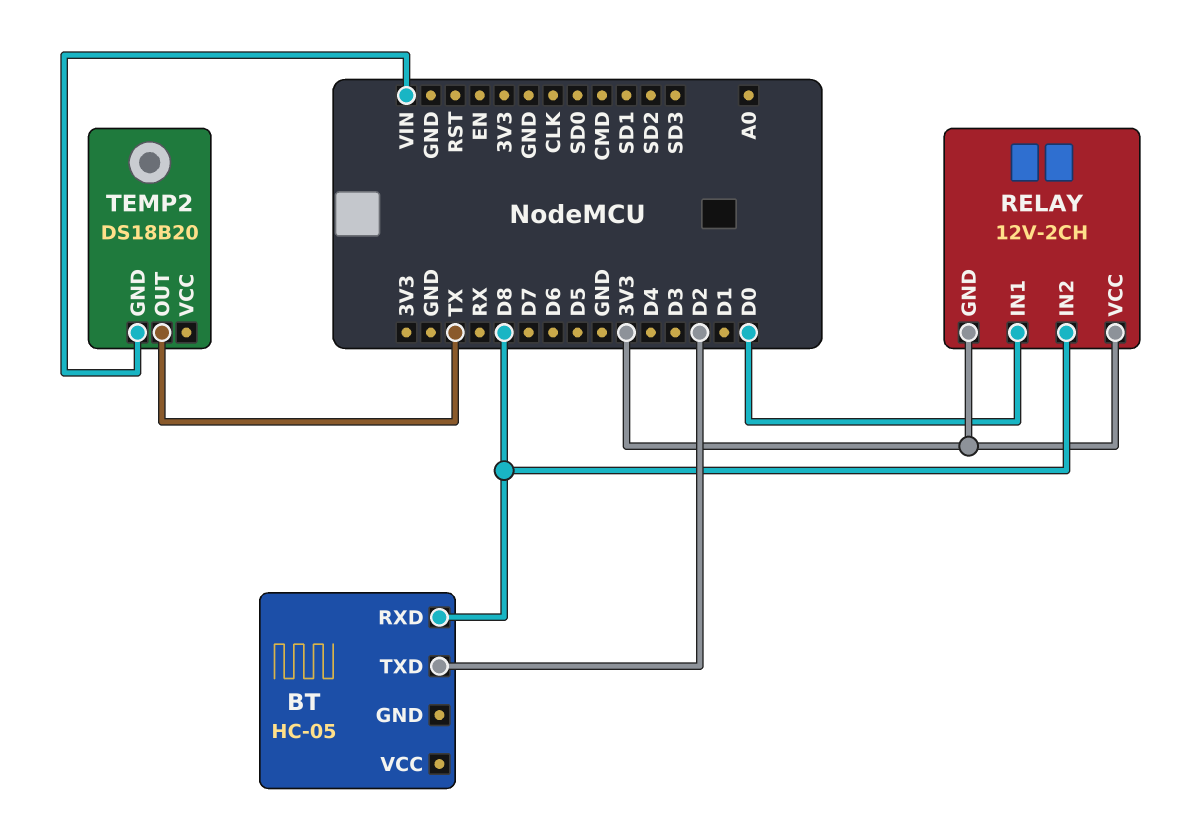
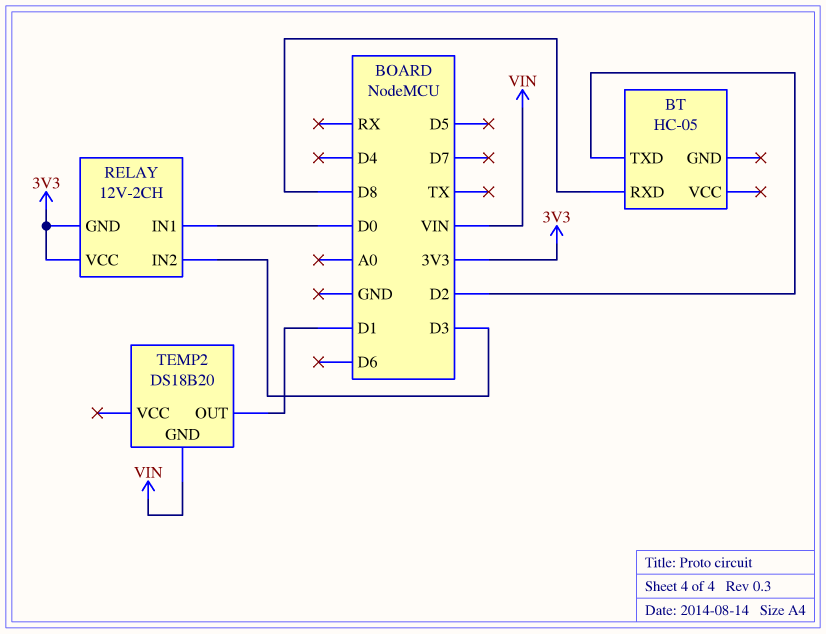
RELAY pin IN2: D8 -> D3
TEMP2 pin OUT: TX -> D1

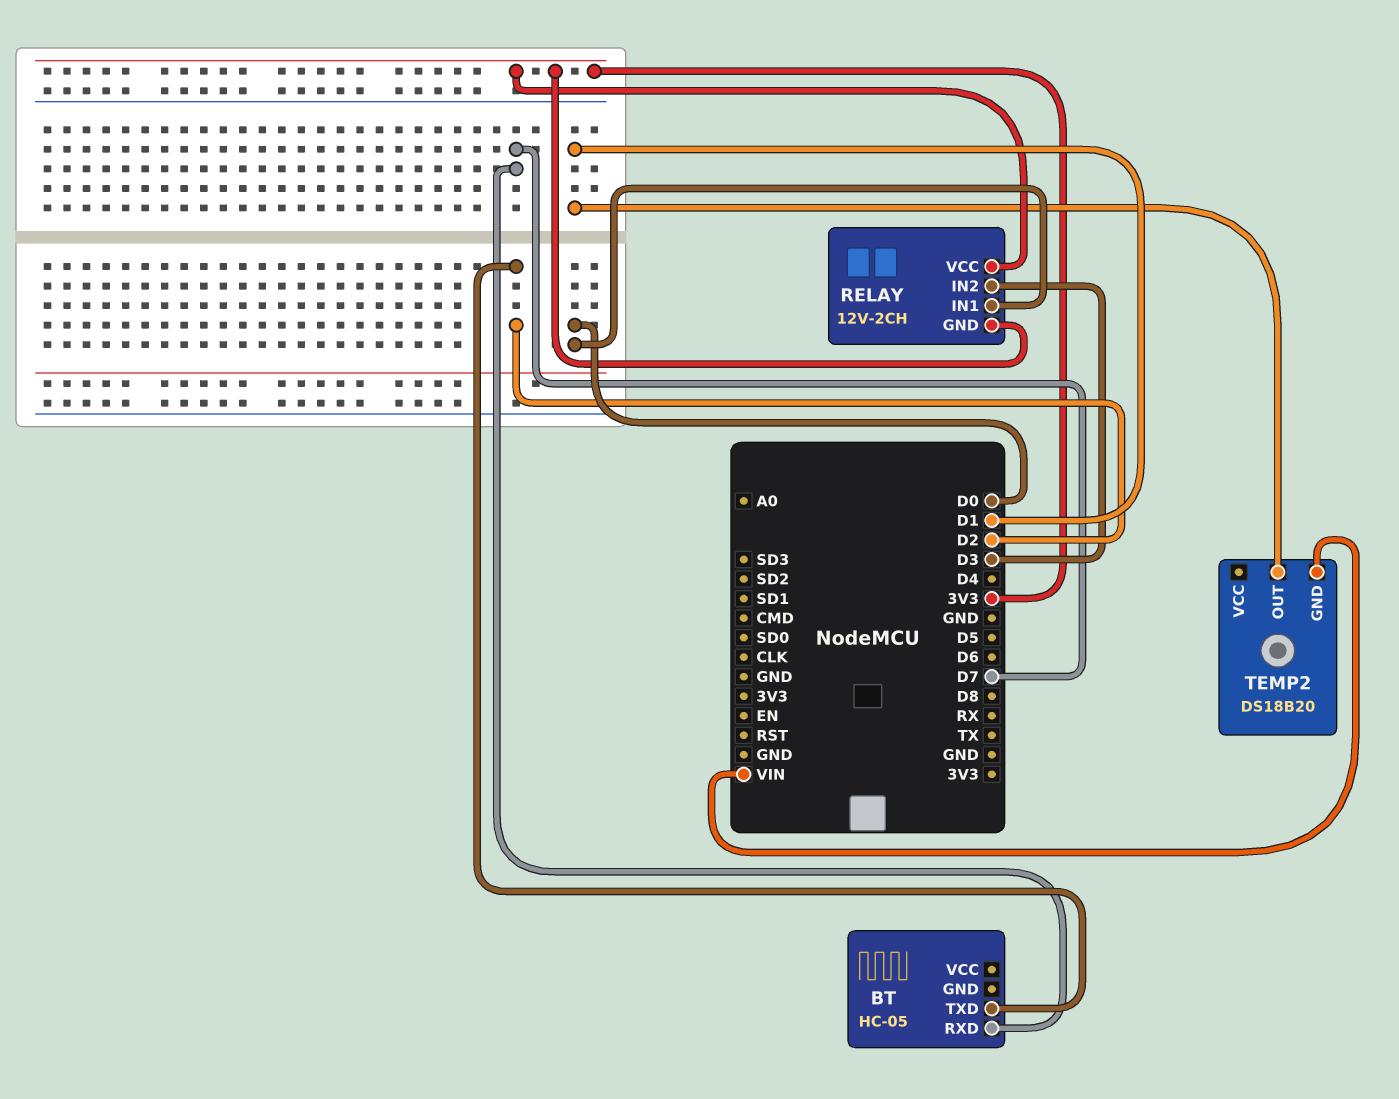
BT pin RXD: D8 -> D7

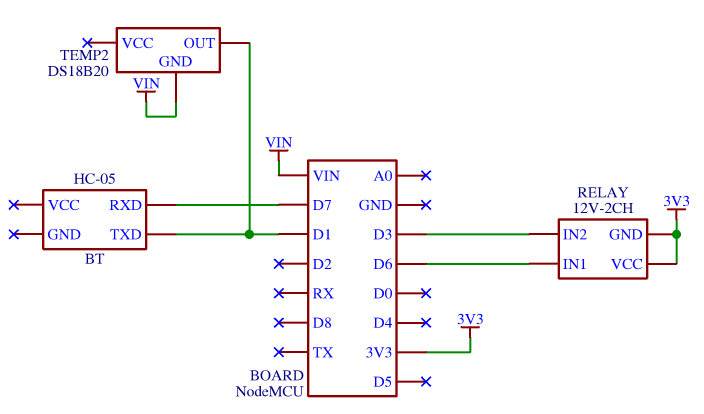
BT pin TXD: D2 -> D1
RELAY pin IN1: D0 -> D6

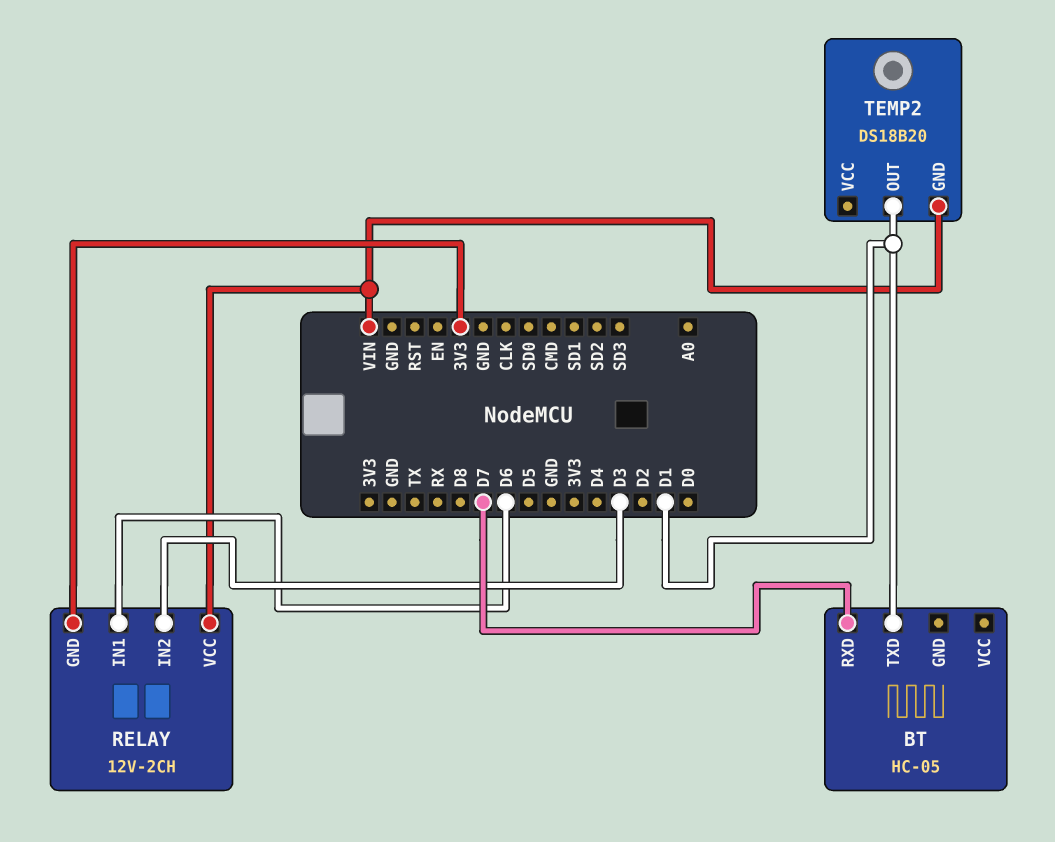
RELAY pin VCC: 3V3 -> VIN

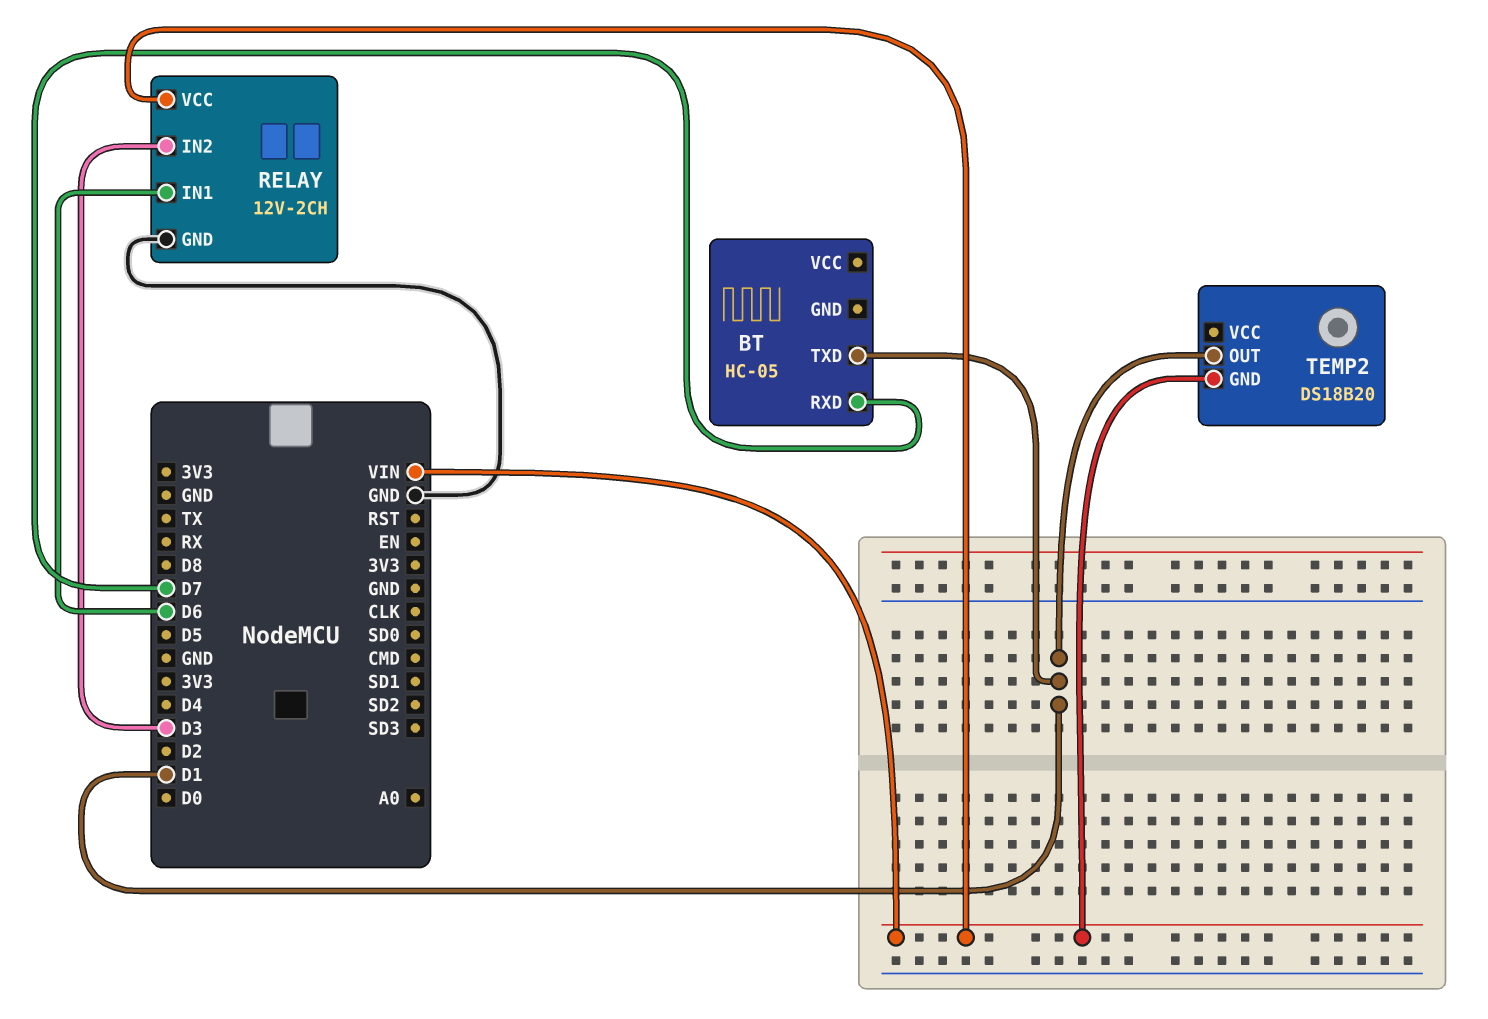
RELAY pin GND: 3V3 -> GND

